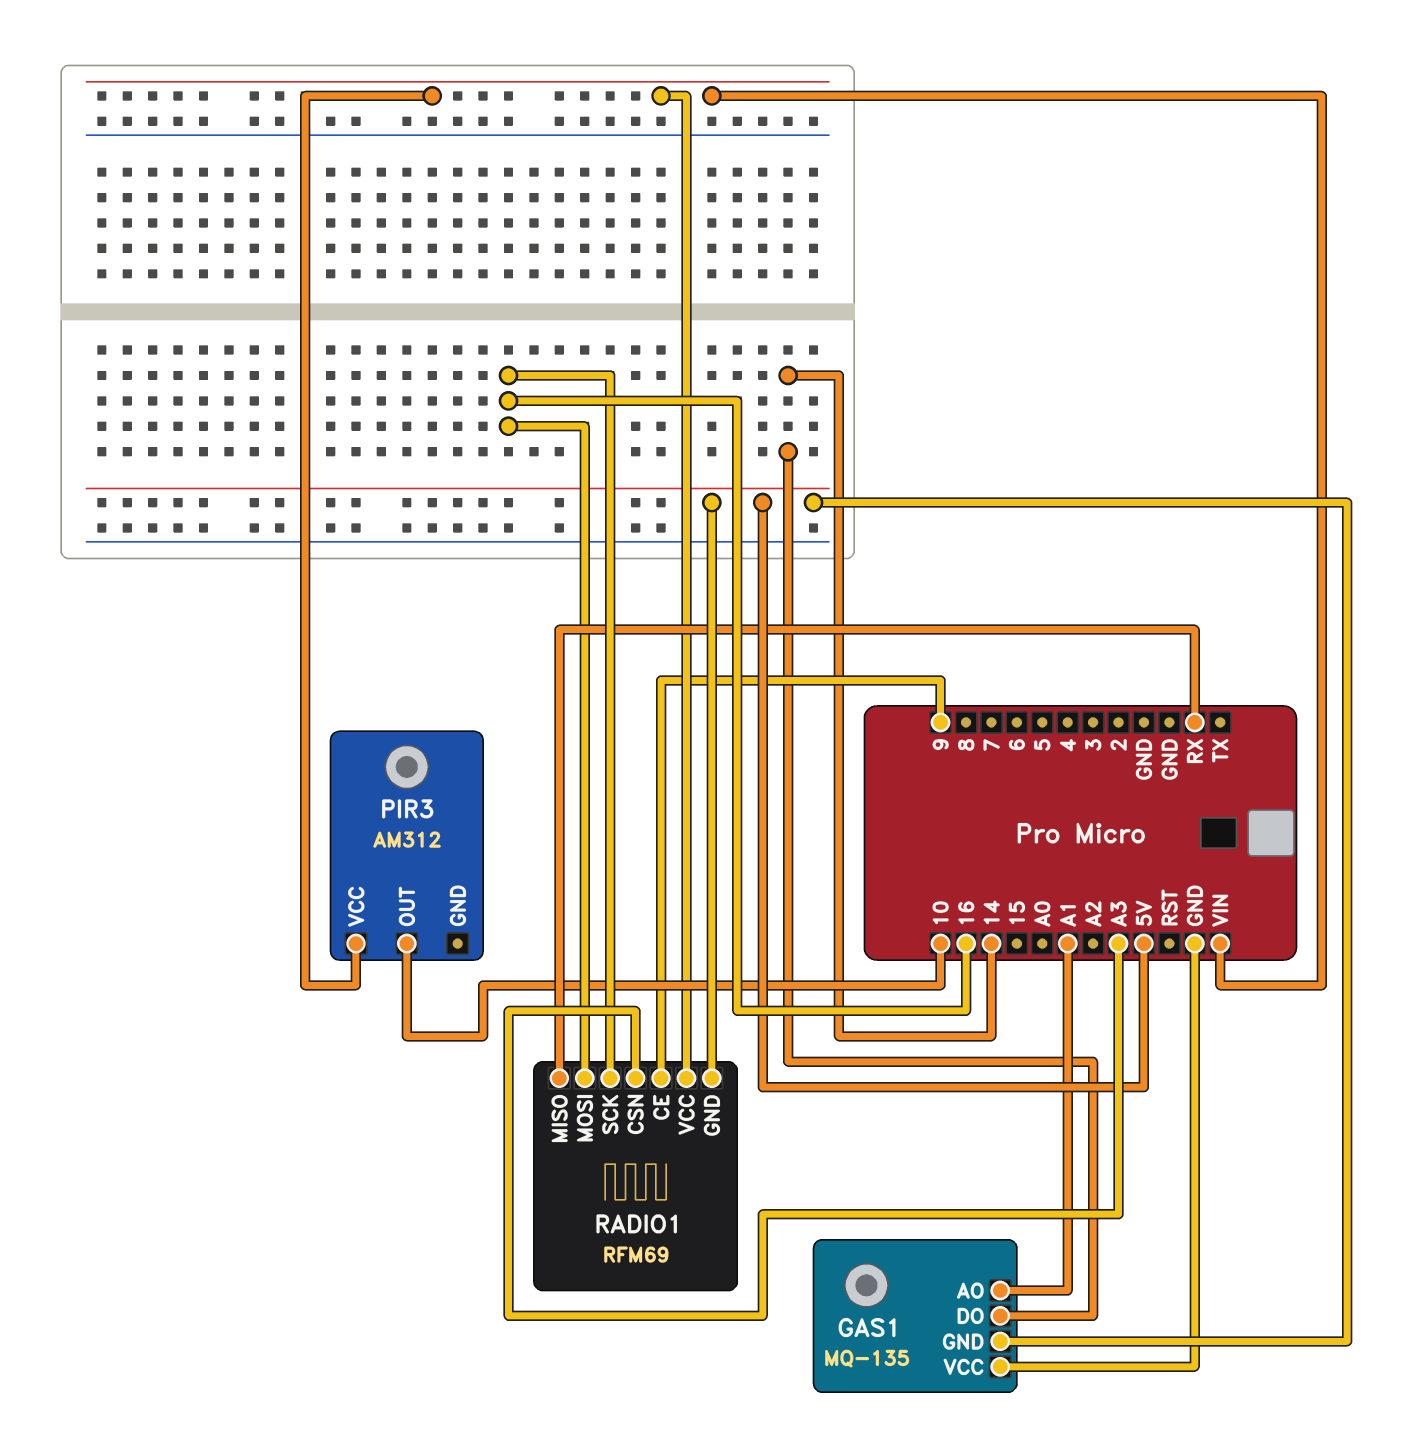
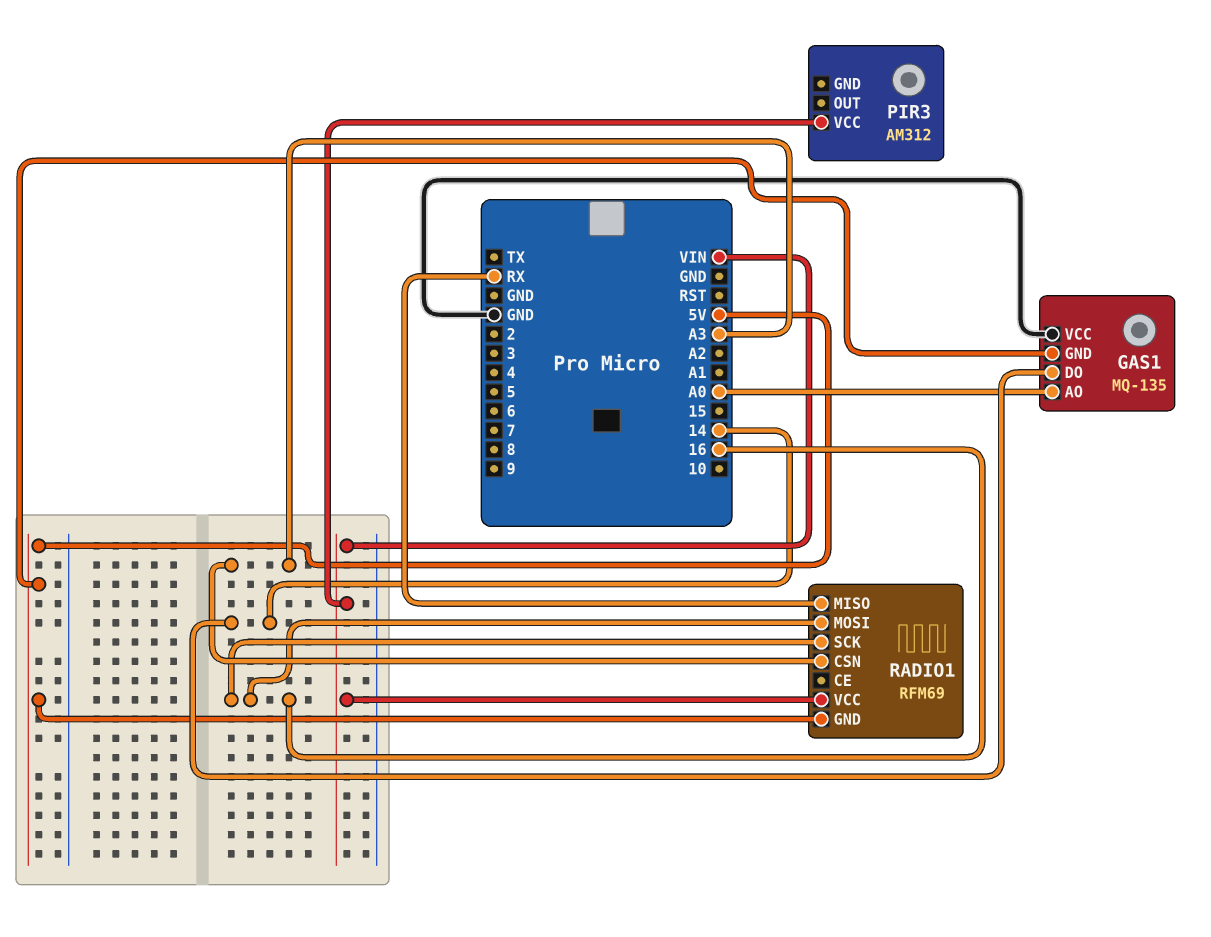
GAS1 pin AO: A1 -> A0
PIR3 pin OUT: 10 -> none
RADIO1 pin CE: 9 -> none

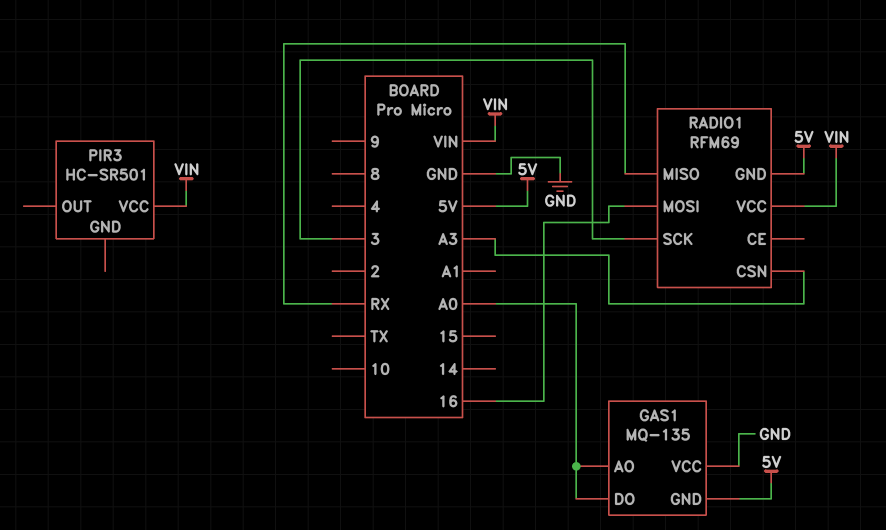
GAS1 pin DO: 14 -> A0
PIR3: AM312 -> HC-SR501
RADIO1 pin SCK: 16 -> 3

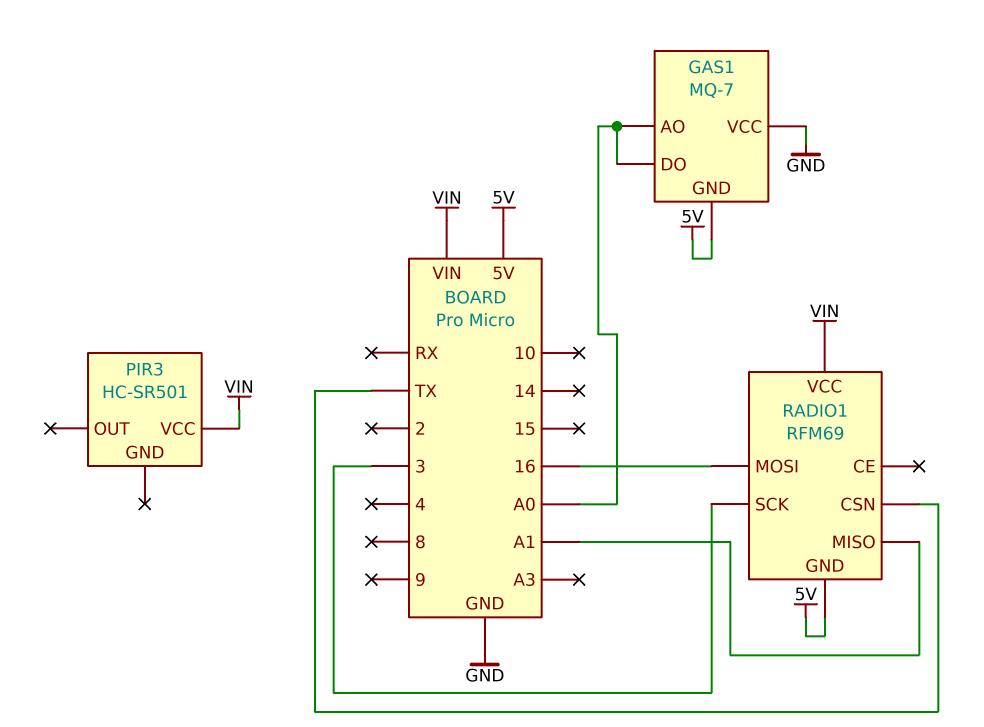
GAS1: MQ-135 -> MQ-7
RADIO1 pin CSN: A3 -> TX
RADIO1 pin MISO: RX -> A1

